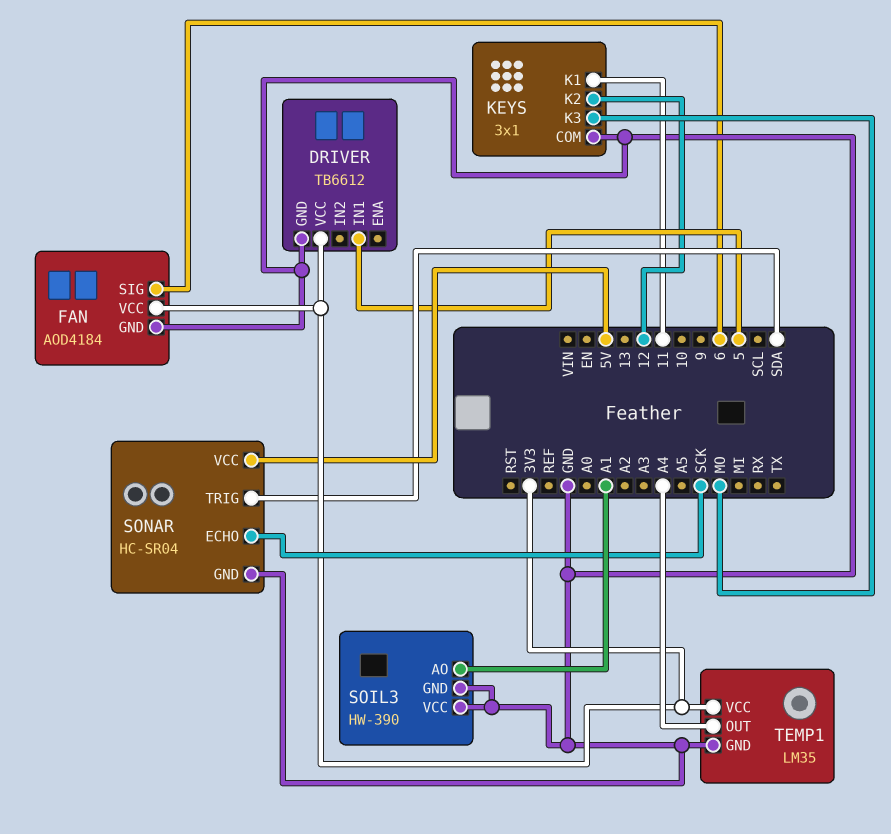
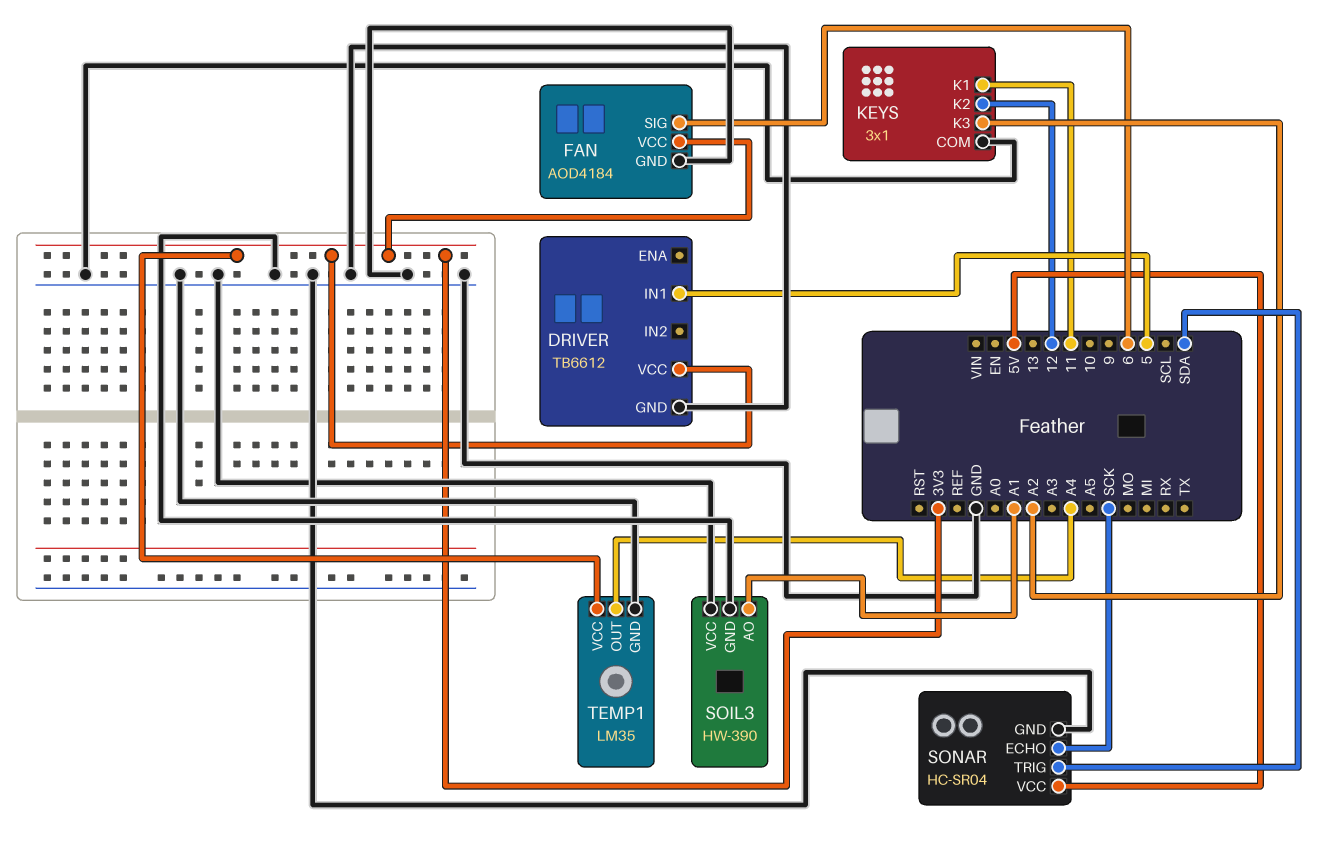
KEYS pin K3: MO -> A2

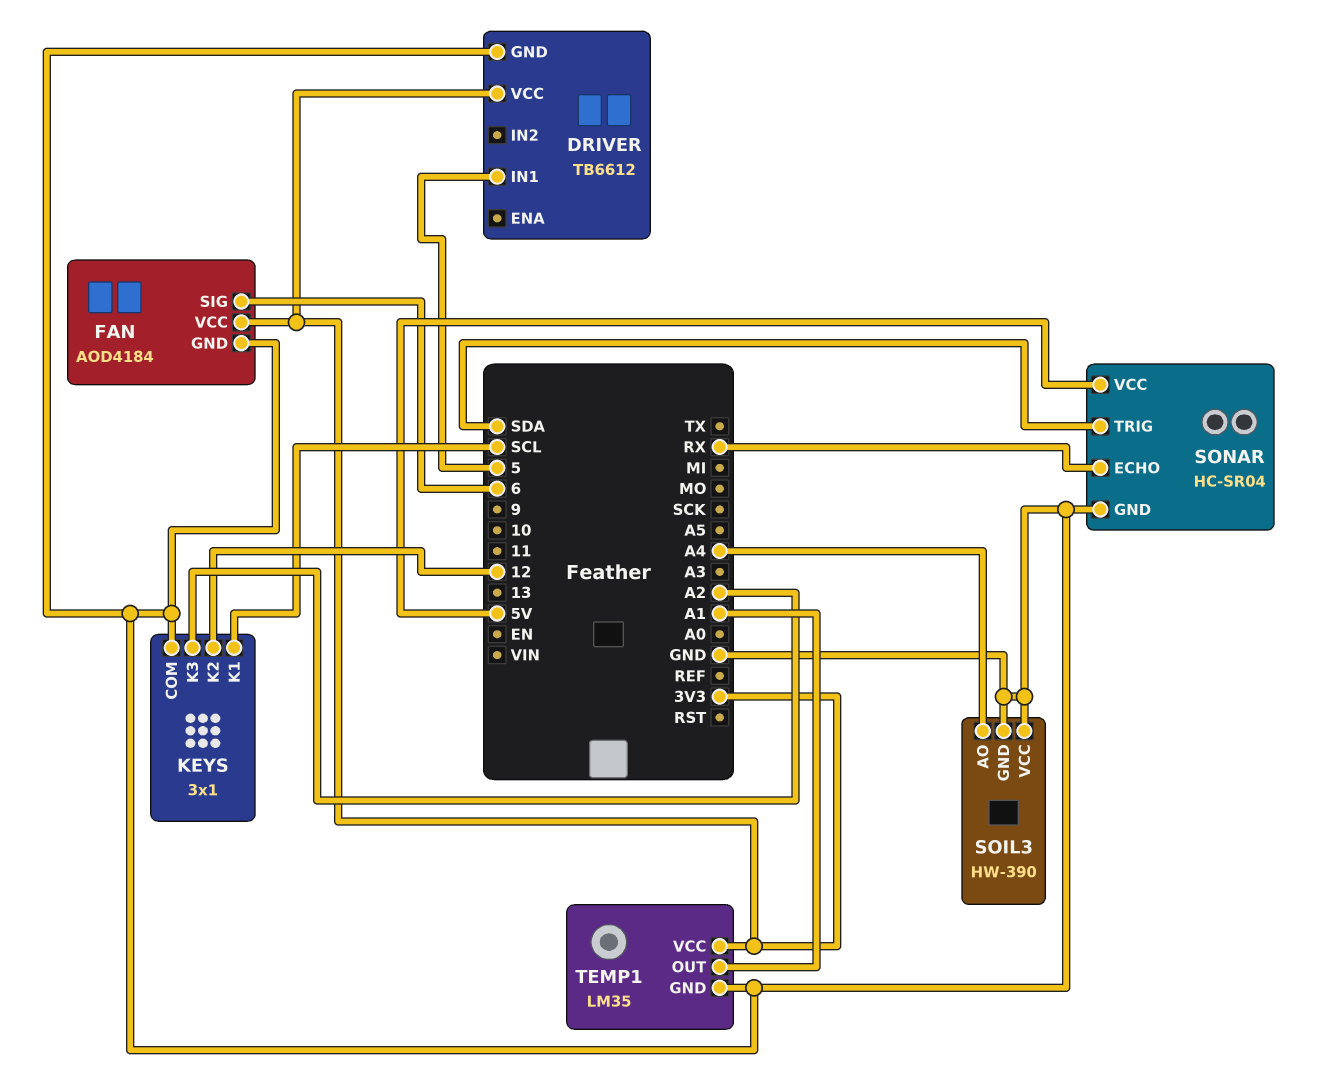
KEYS pin K1: 11 -> SCL
SOIL3 pin AO: A1 -> A4
SONAR pin ECHO: SCK -> RX
TEMP1 pin OUT: A4 -> A1

